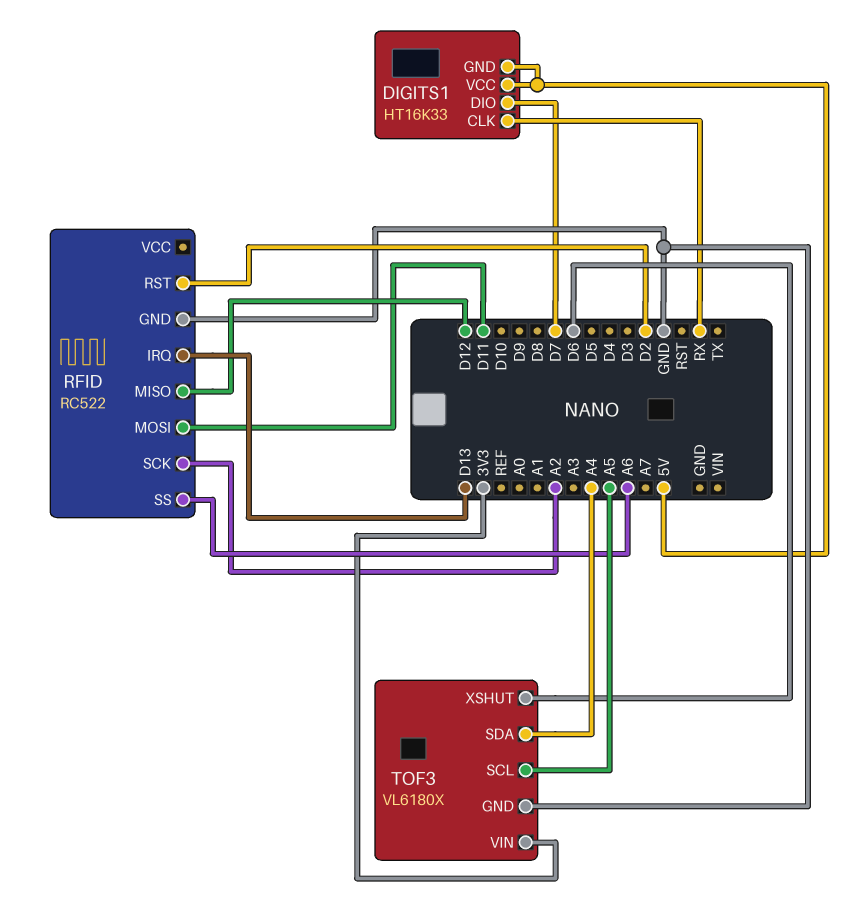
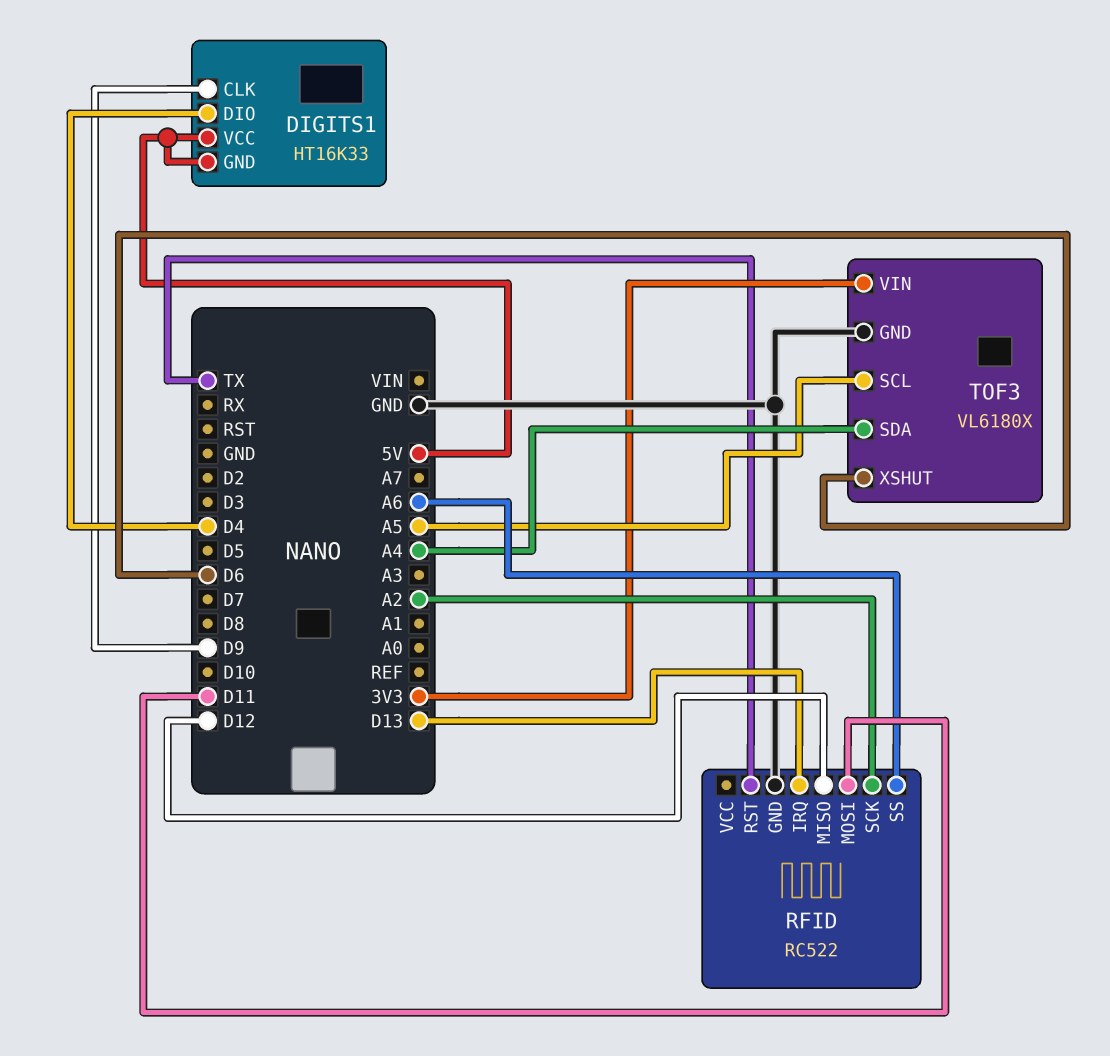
DIGITS1 pin CLK: RX -> D9
DIGITS1 pin DIO: D7 -> D4
RFID pin RST: D2 -> TX

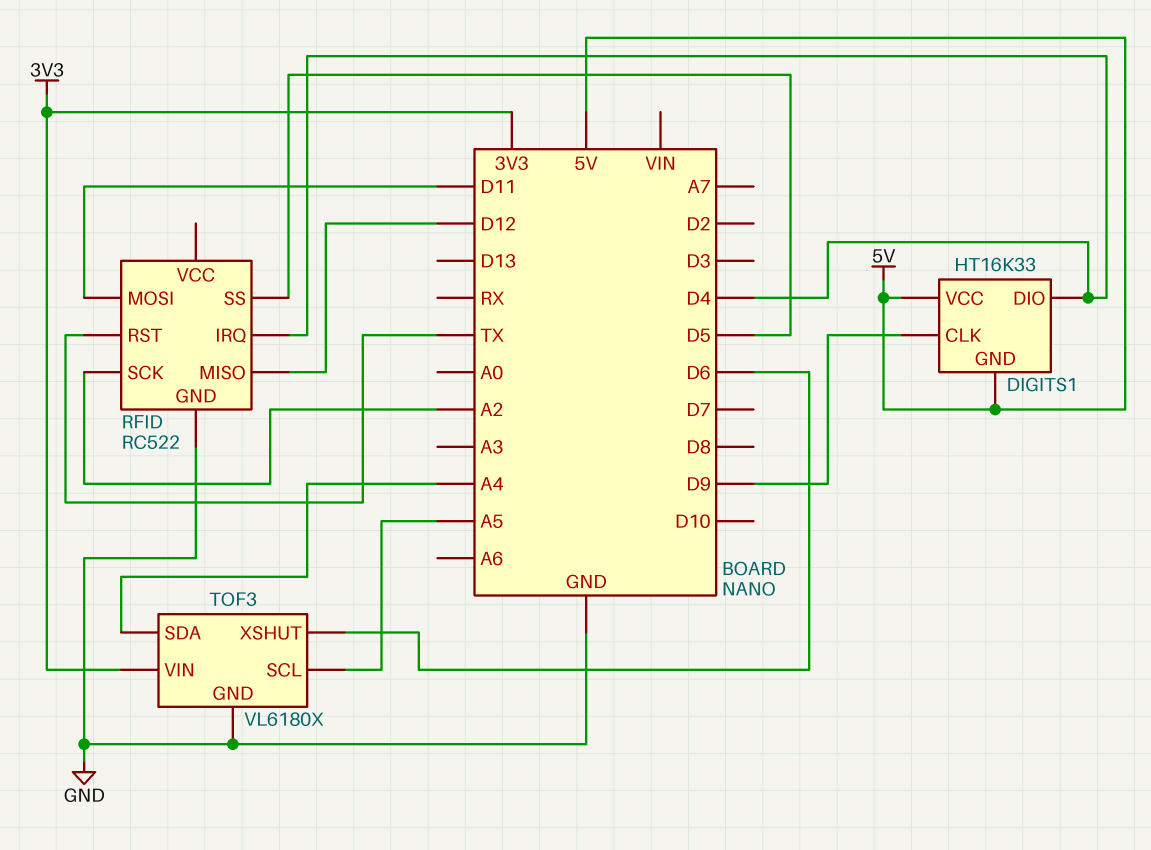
RFID pin IRQ: D13 -> D4
RFID pin SS: A6 -> D5

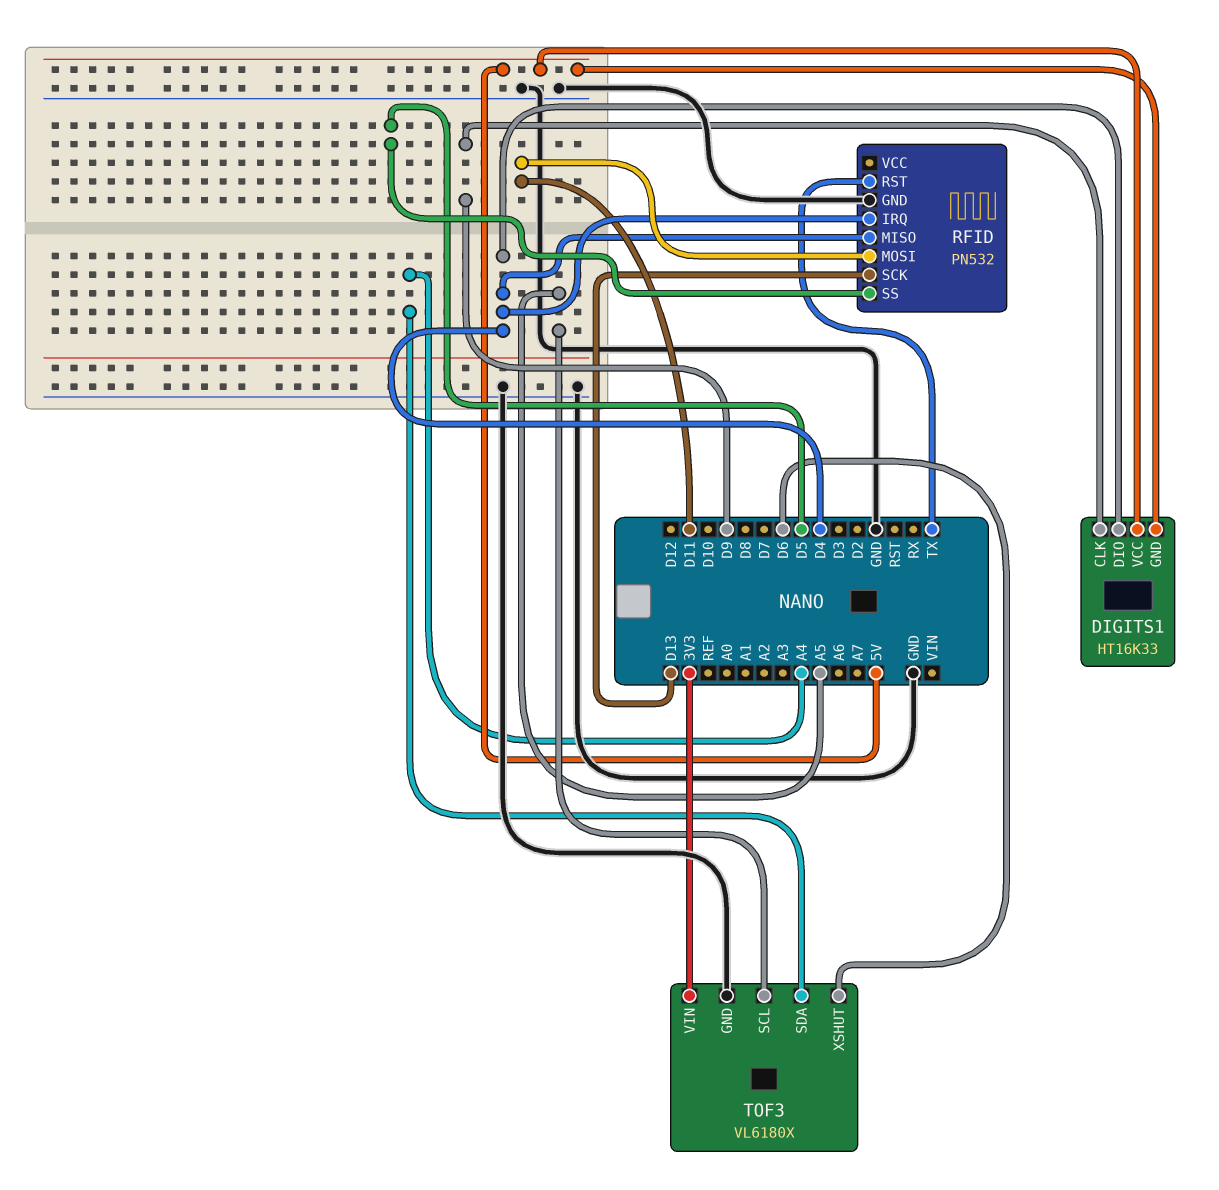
RFID: RC522 -> PN532
RFID pin MISO: D12 -> D4
RFID pin SCK: A2 -> D13

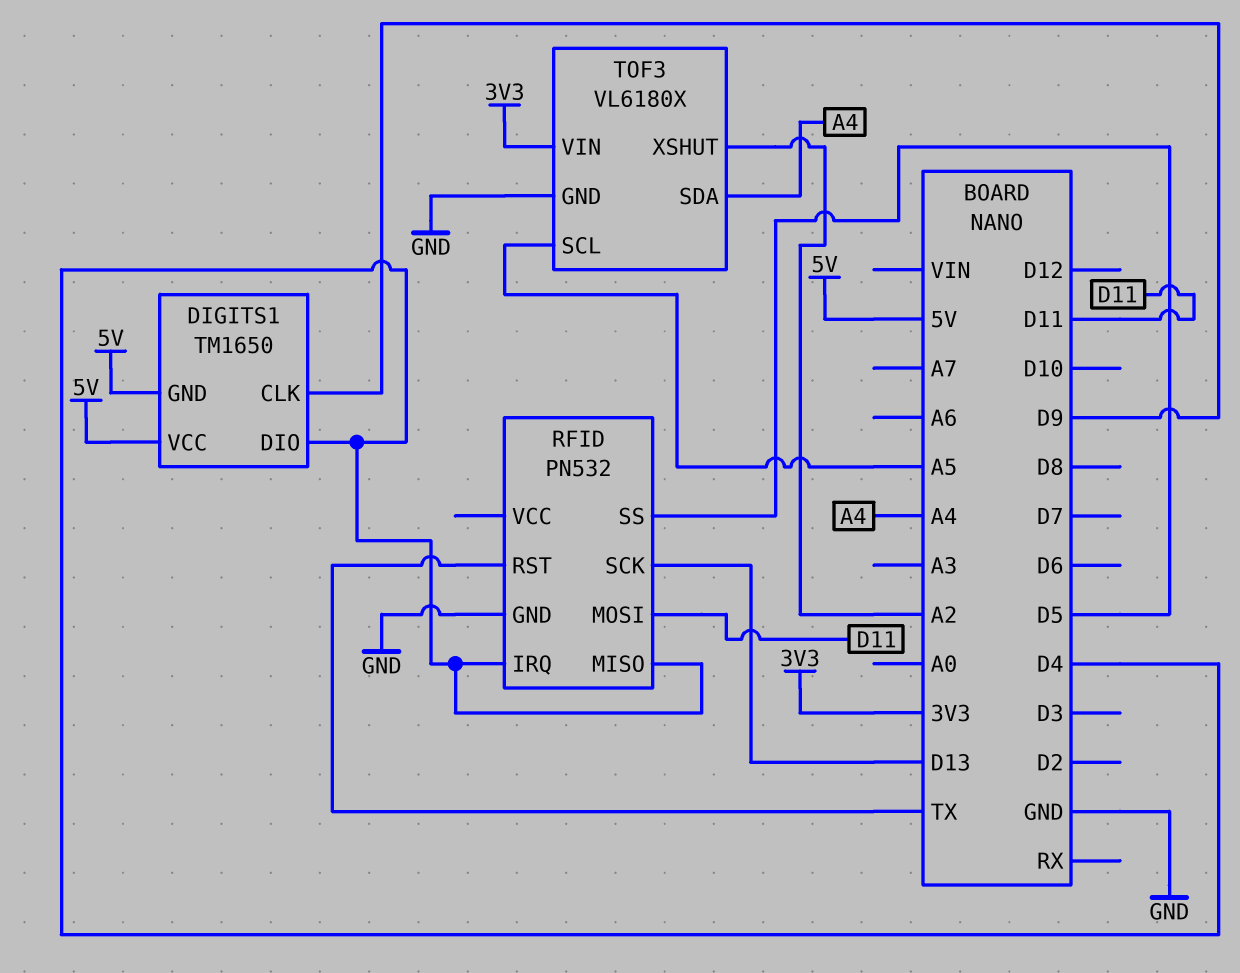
DIGITS1: HT16K33 -> TM1650
TOF3 pin XSHUT: D6 -> A2

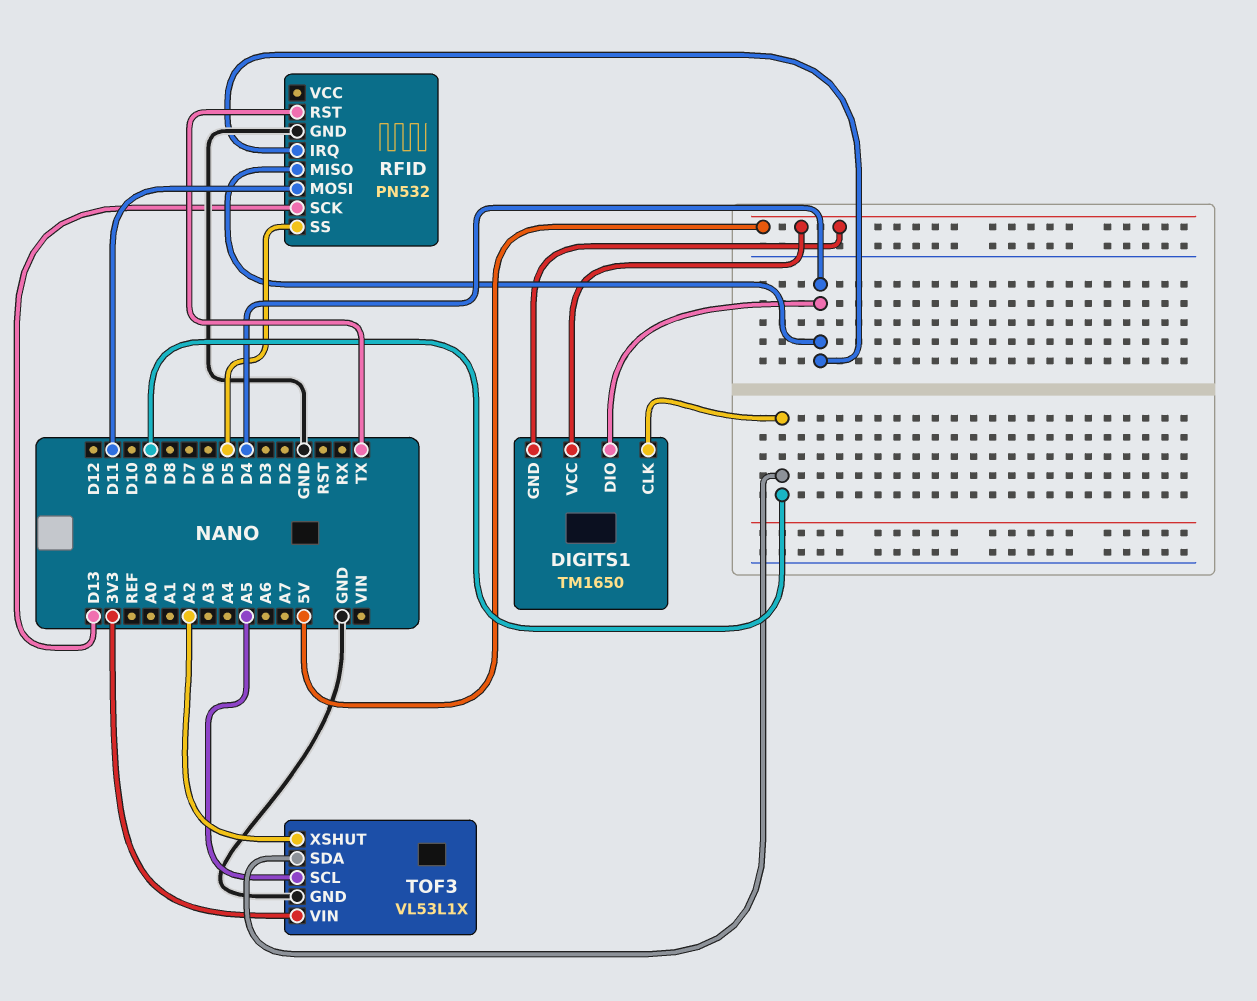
TOF3: VL6180X -> VL53L1X
TOF3 pin SDA: A4 -> D9

